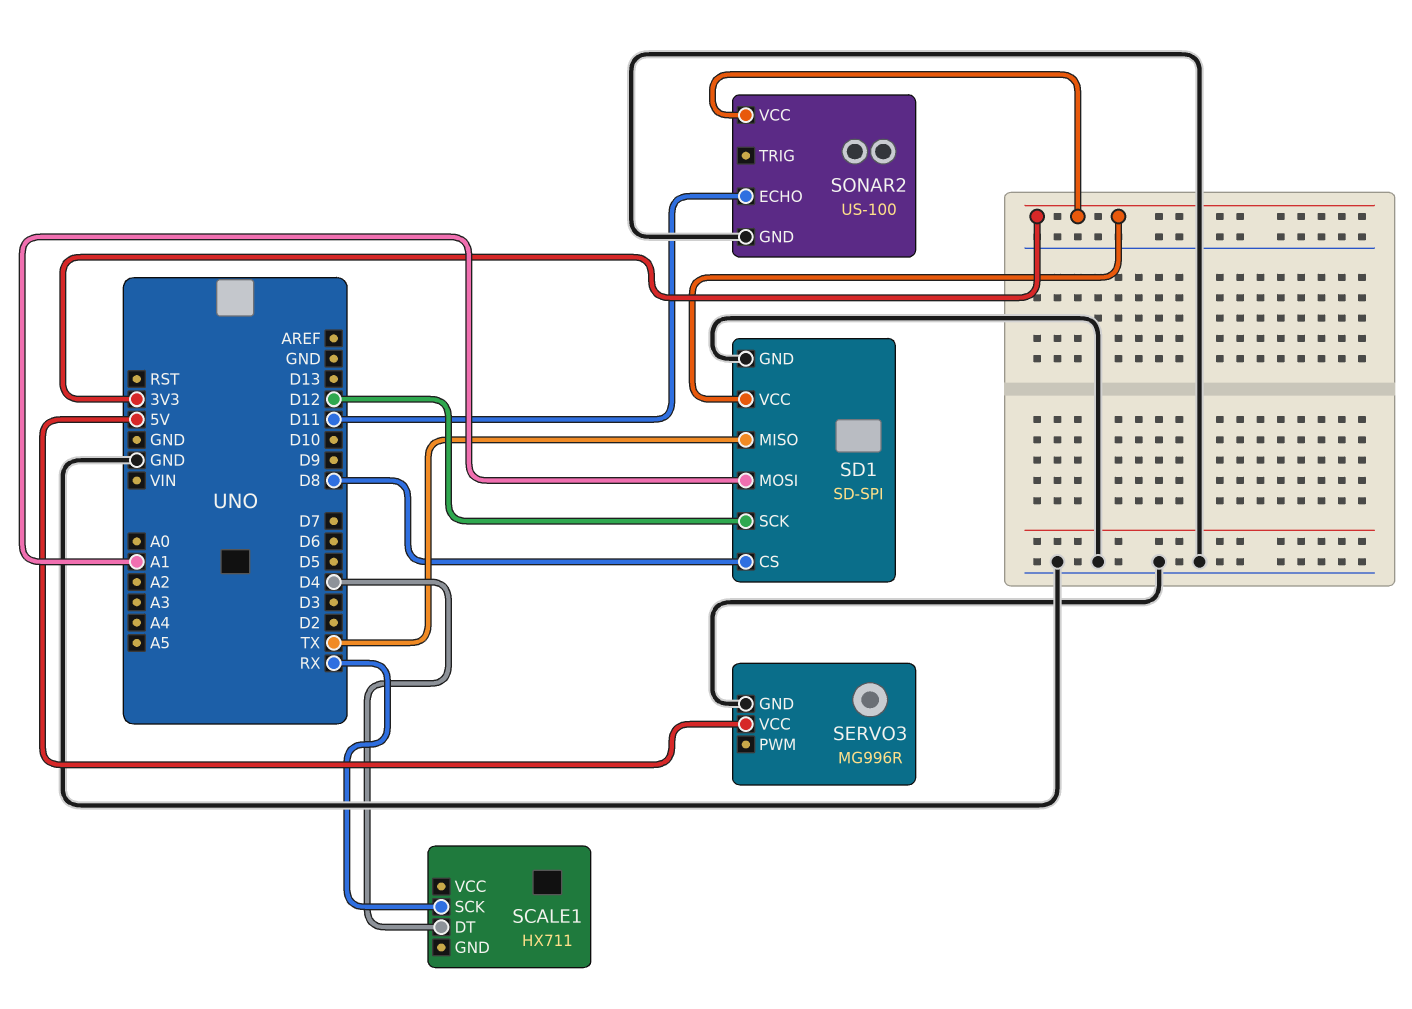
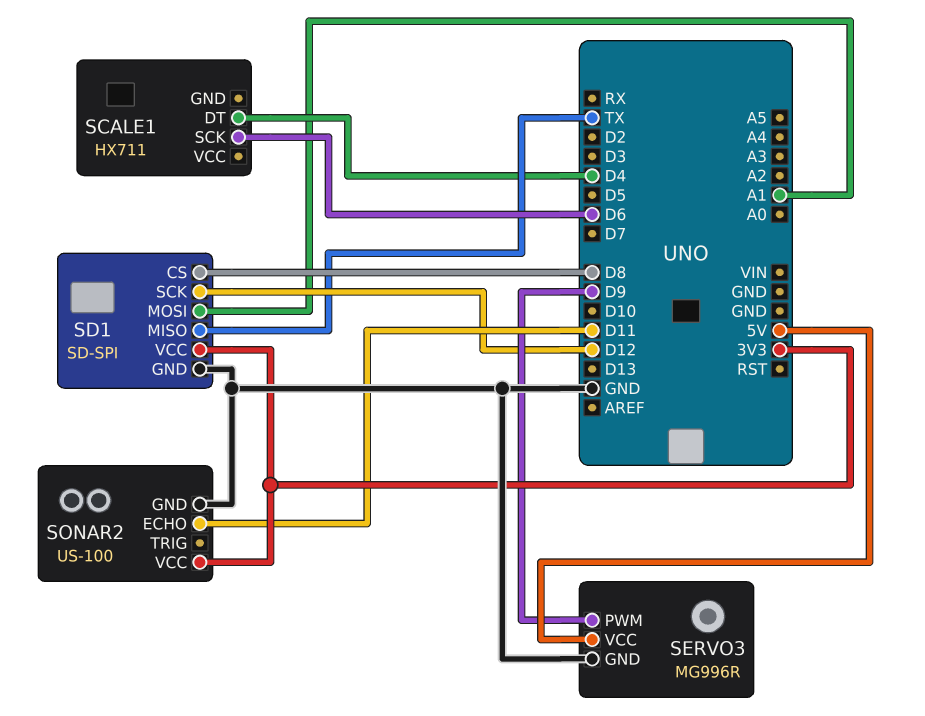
SCALE1 pin SCK: RX -> D6
SERVO3 pin PWM: none -> D9

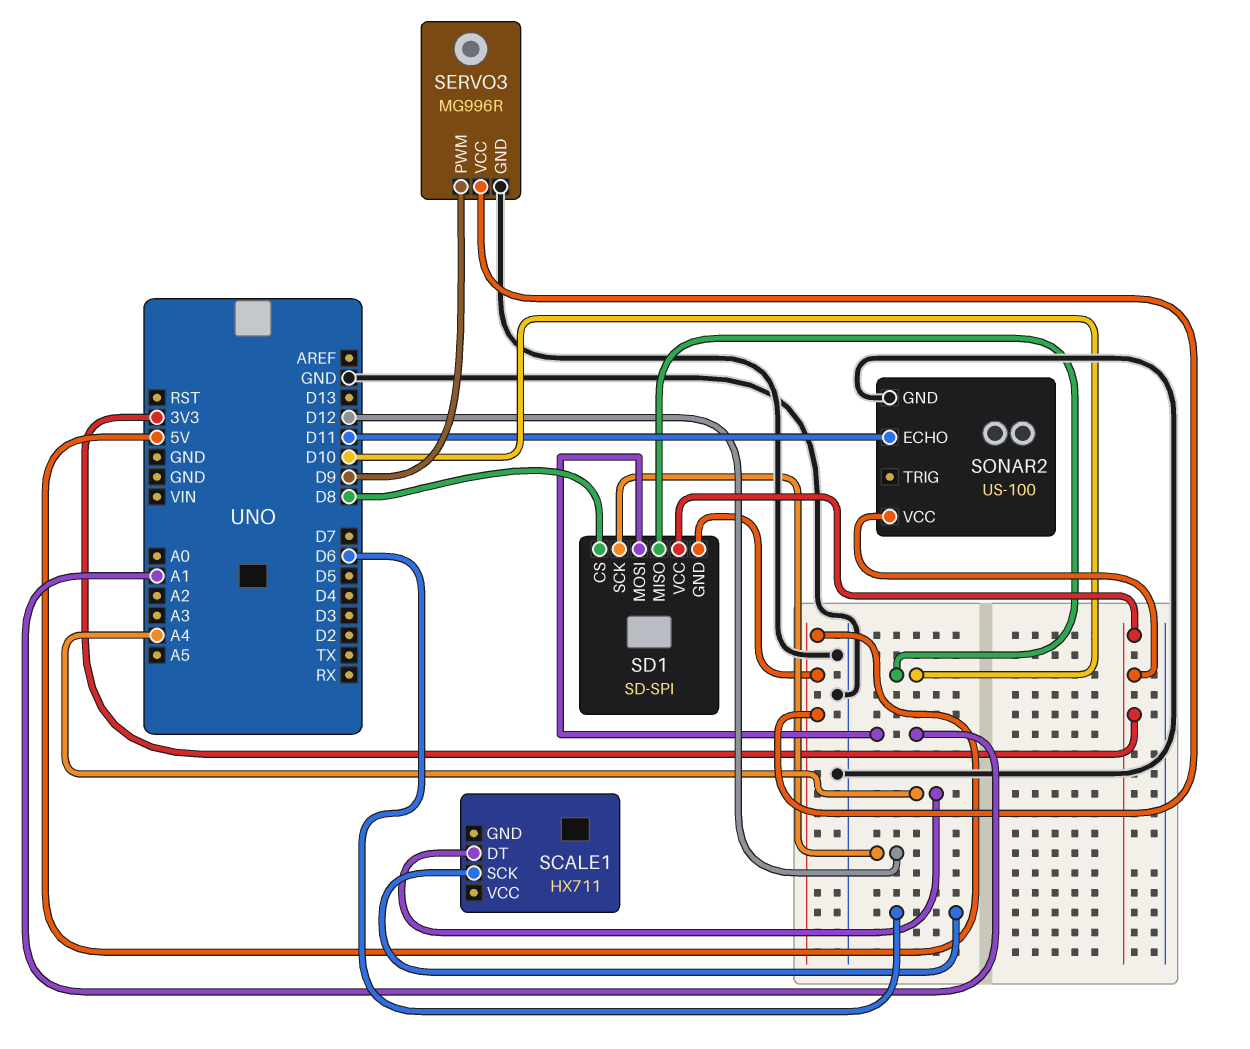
SCALE1 pin DT: D4 -> A4
SD1 pin GND: GND -> 5V
SD1 pin MISO: TX -> D10

